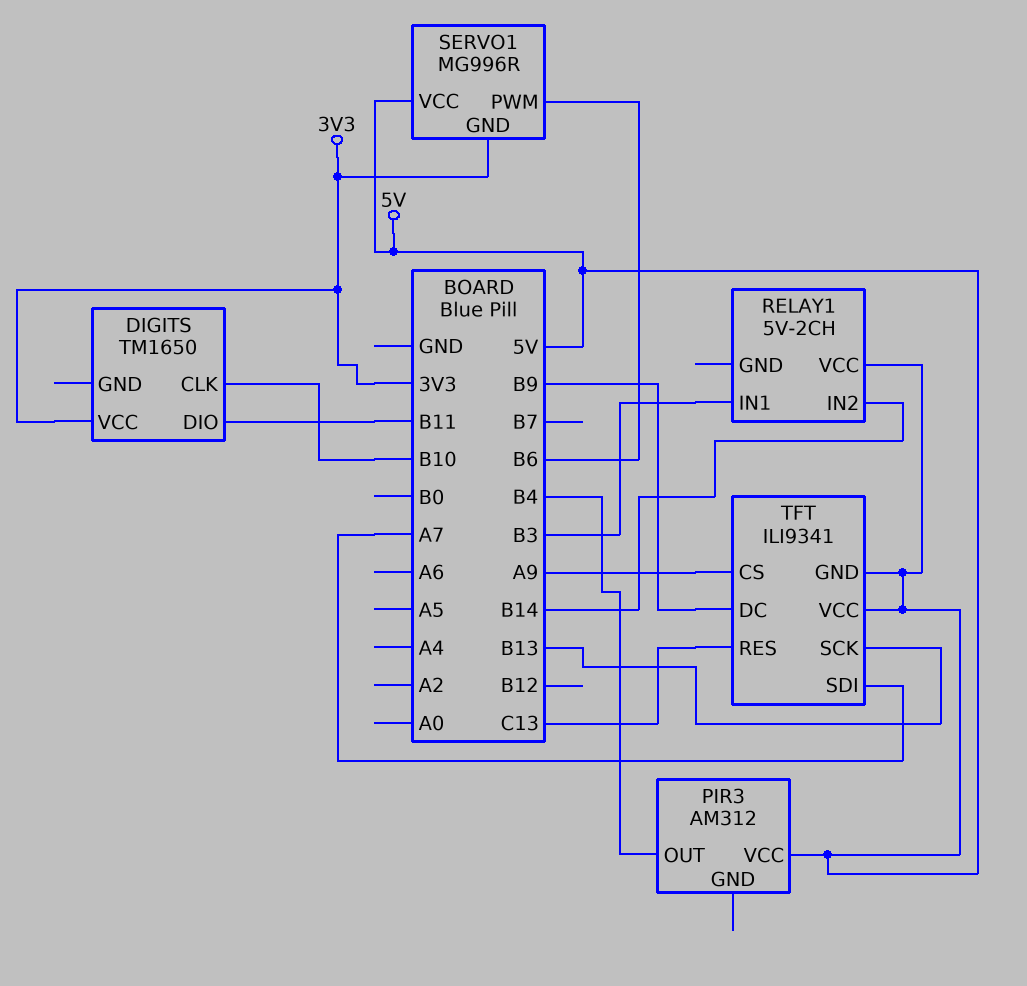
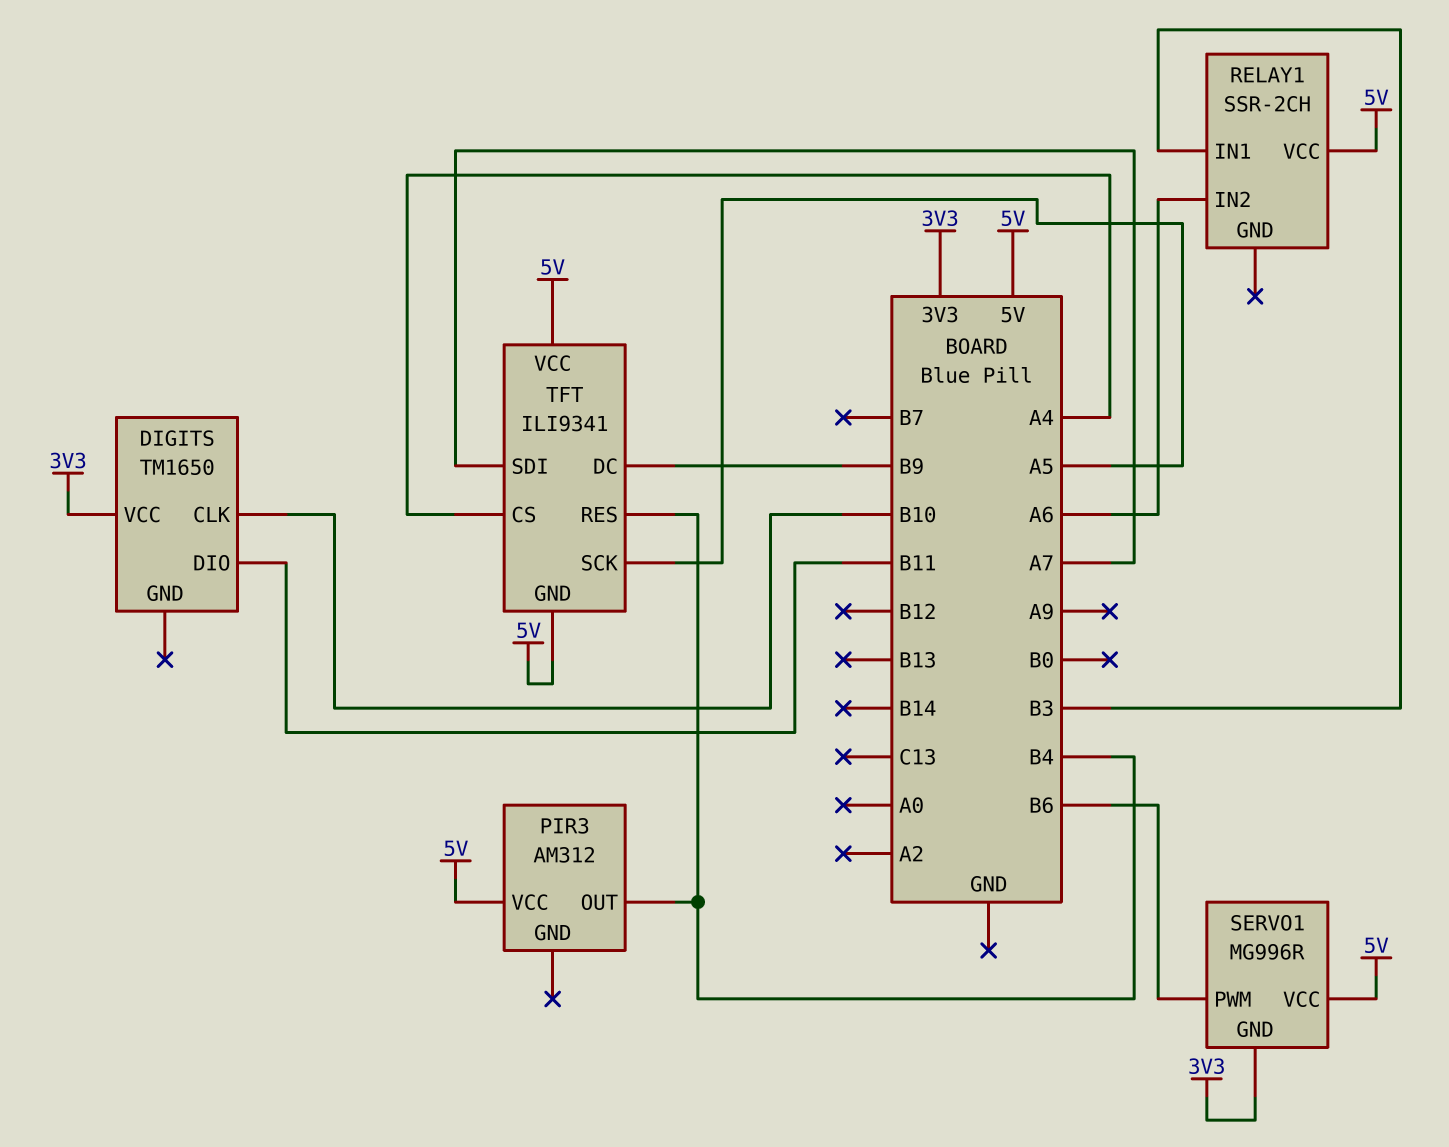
RELAY1: 5V-2CH -> SSR-2CH
RELAY1 pin IN2: B14 -> A6
TFT pin CS: A9 -> A4
TFT pin RES: C13 -> B4
TFT pin SCK: B13 -> A5

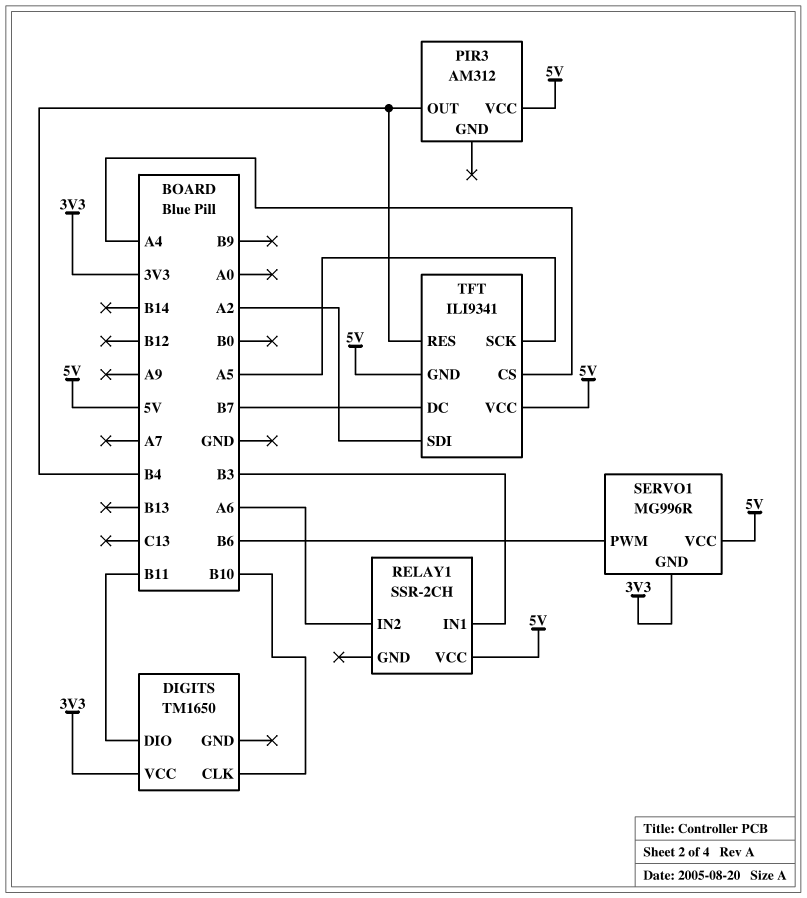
TFT pin DC: B9 -> B7
TFT pin SDI: A7 -> A2

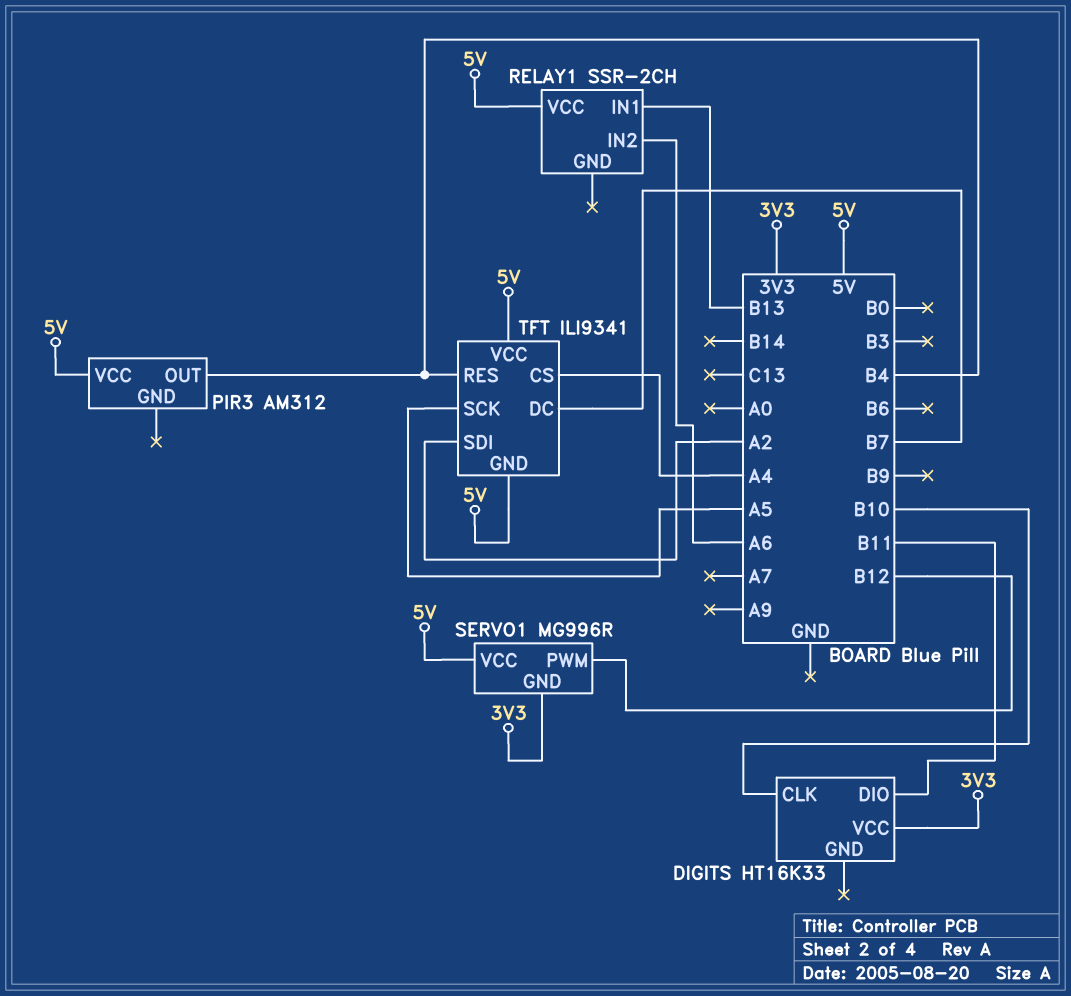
DIGITS: TM1650 -> HT16K33
RELAY1 pin IN1: B3 -> B13
SERVO1 pin PWM: B6 -> B12

